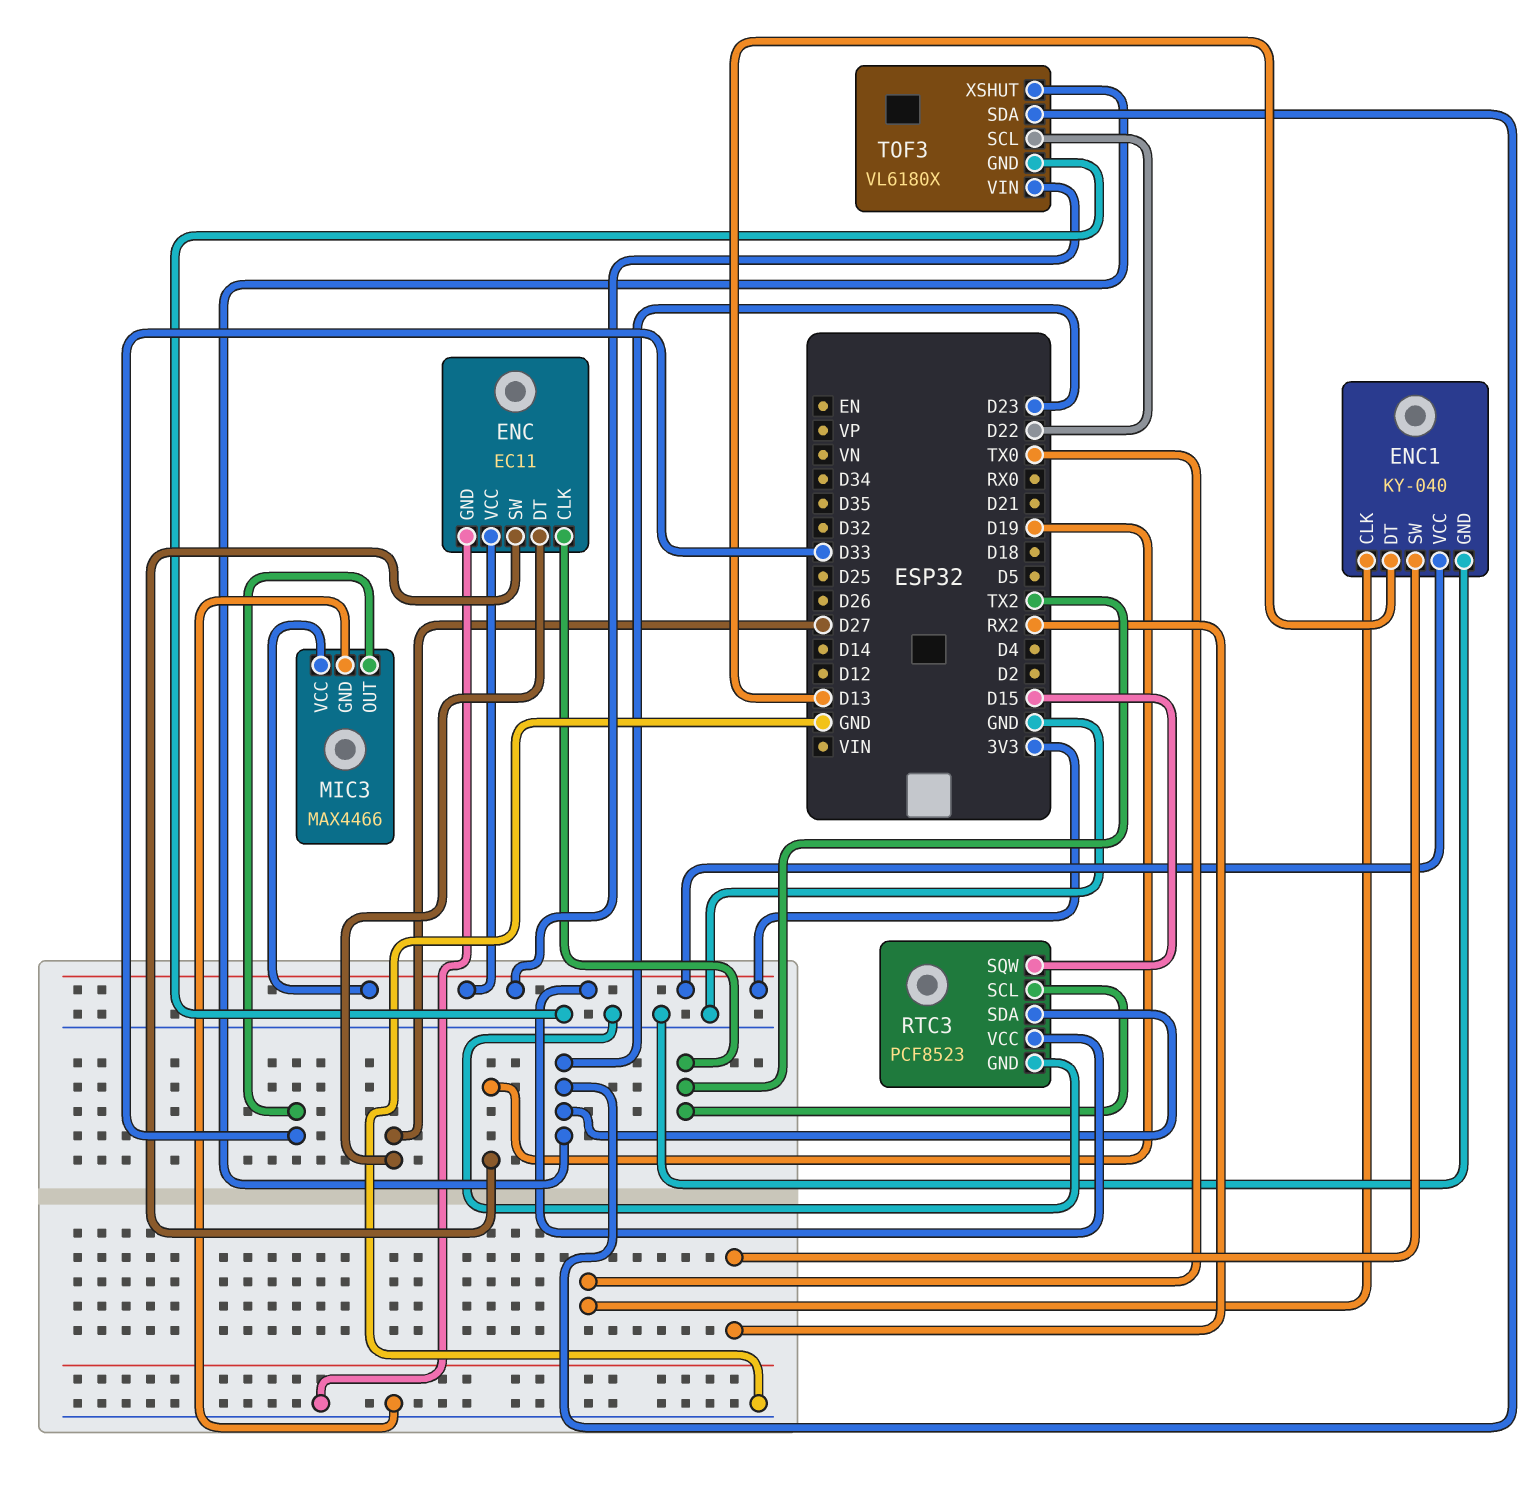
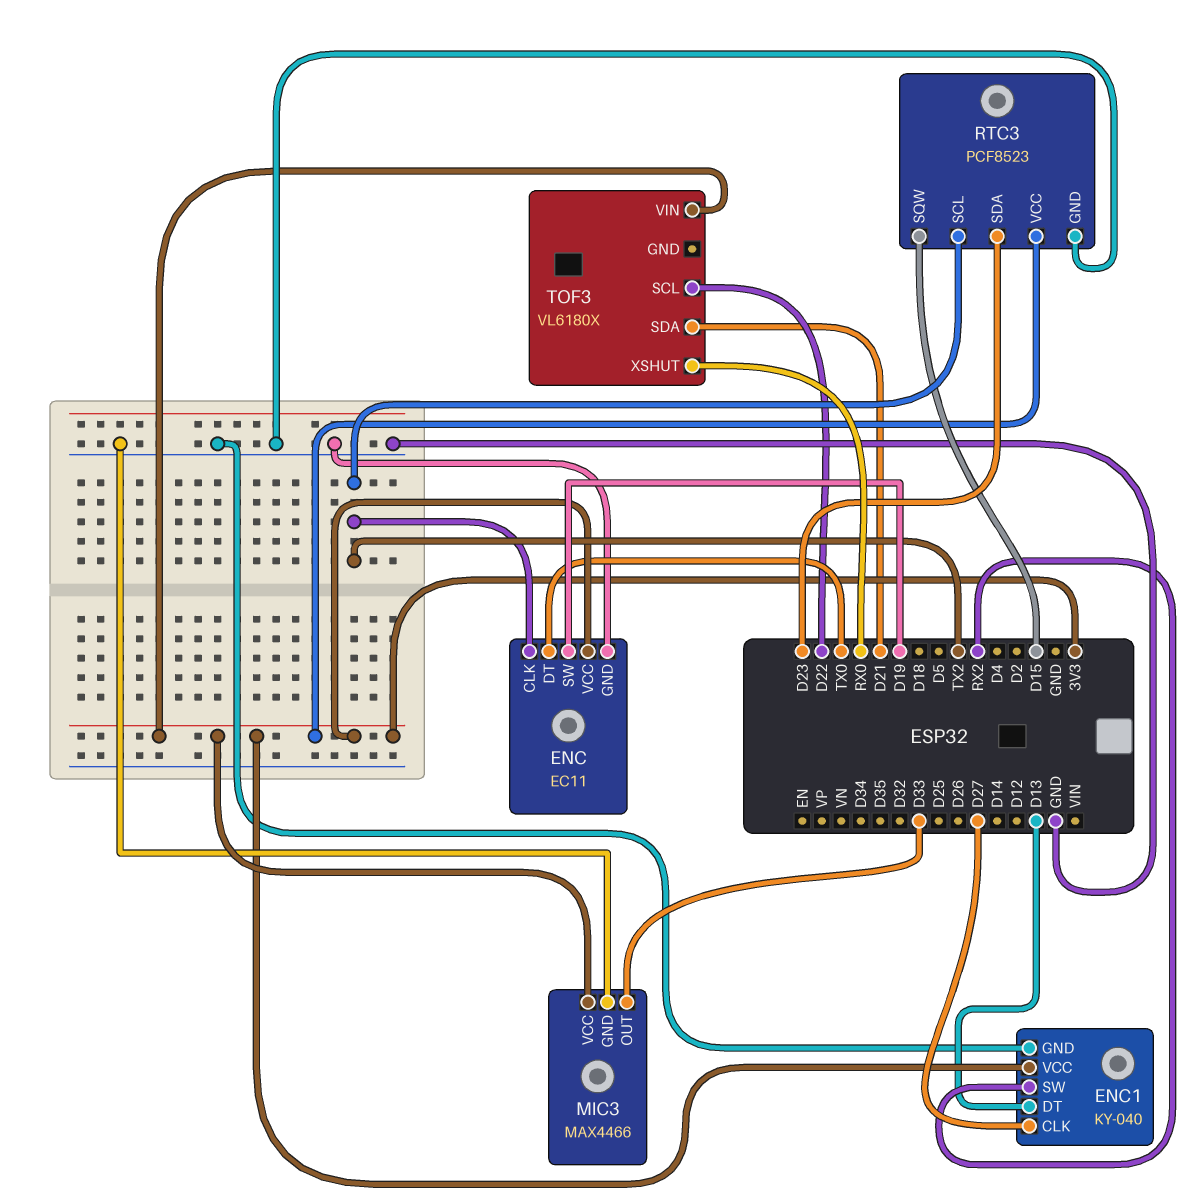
ENC pin DT: D27 -> TX0
ENC1 pin CLK: TX0 -> D27
TOF3 pin GND: GND -> none
TOF3 pin SDA: D23 -> D21
TOF3 pin XSHUT: D23 -> RX0

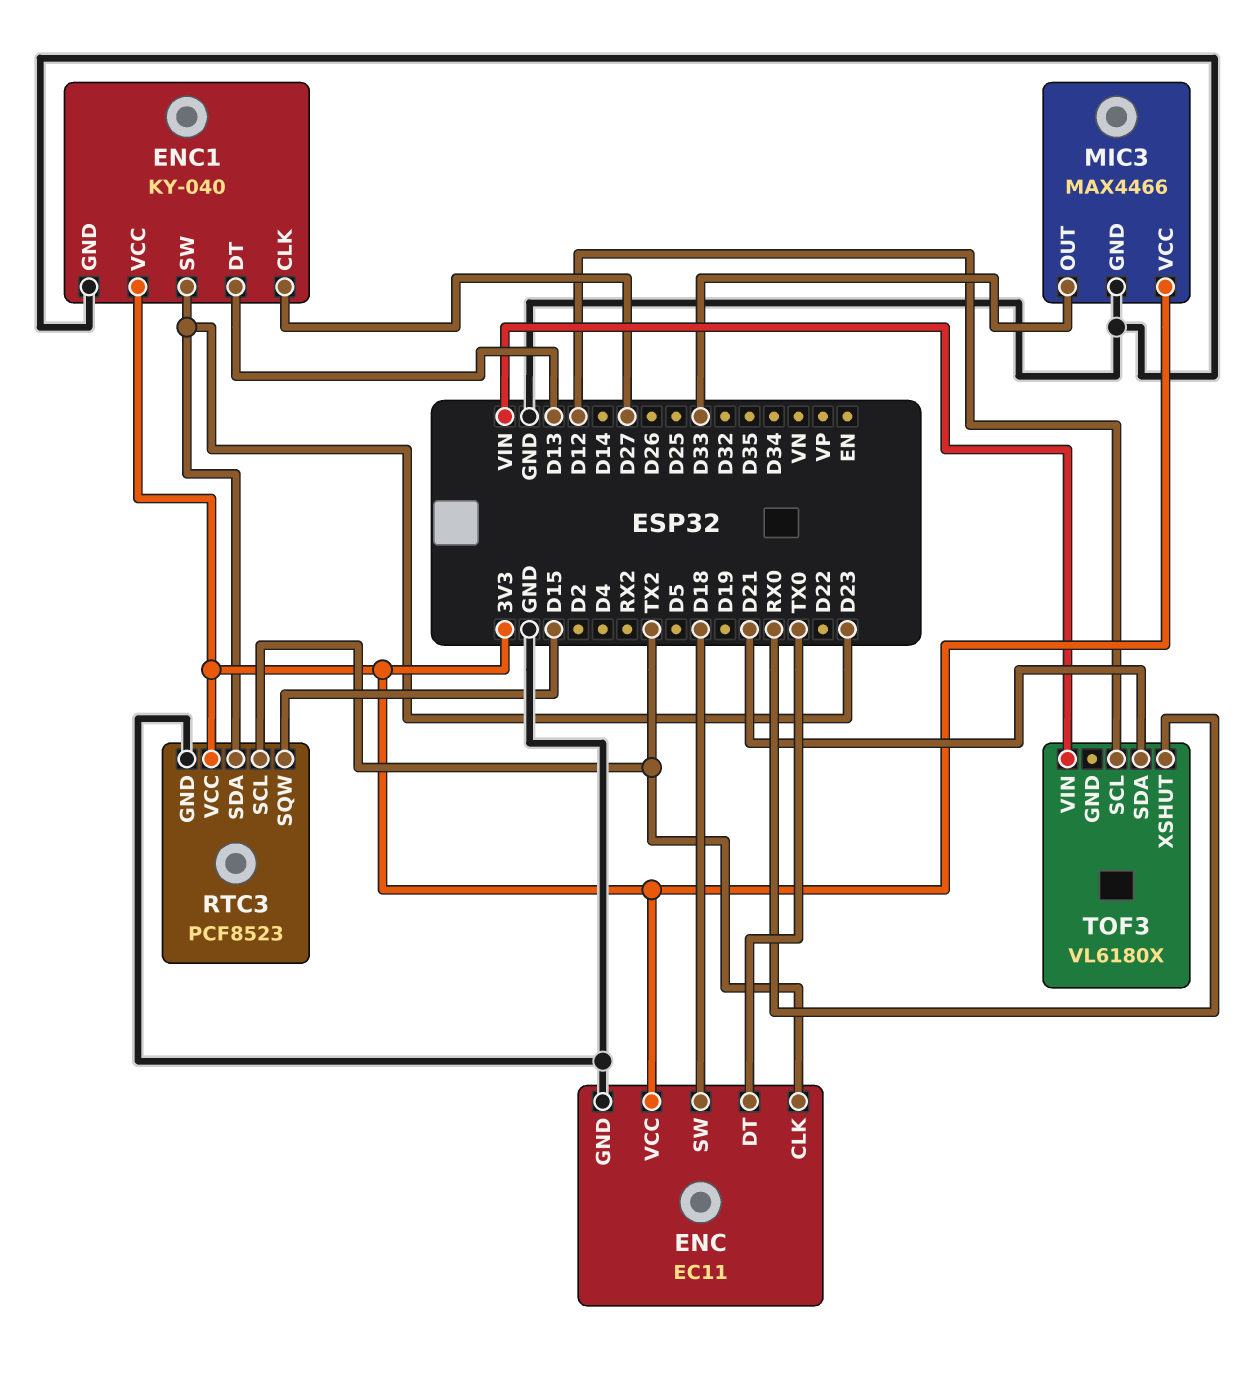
ENC pin SW: D19 -> D18
ENC1 pin SW: RX2 -> D23
TOF3 pin SCL: D22 -> D12
TOF3 pin VIN: 3V3 -> VIN

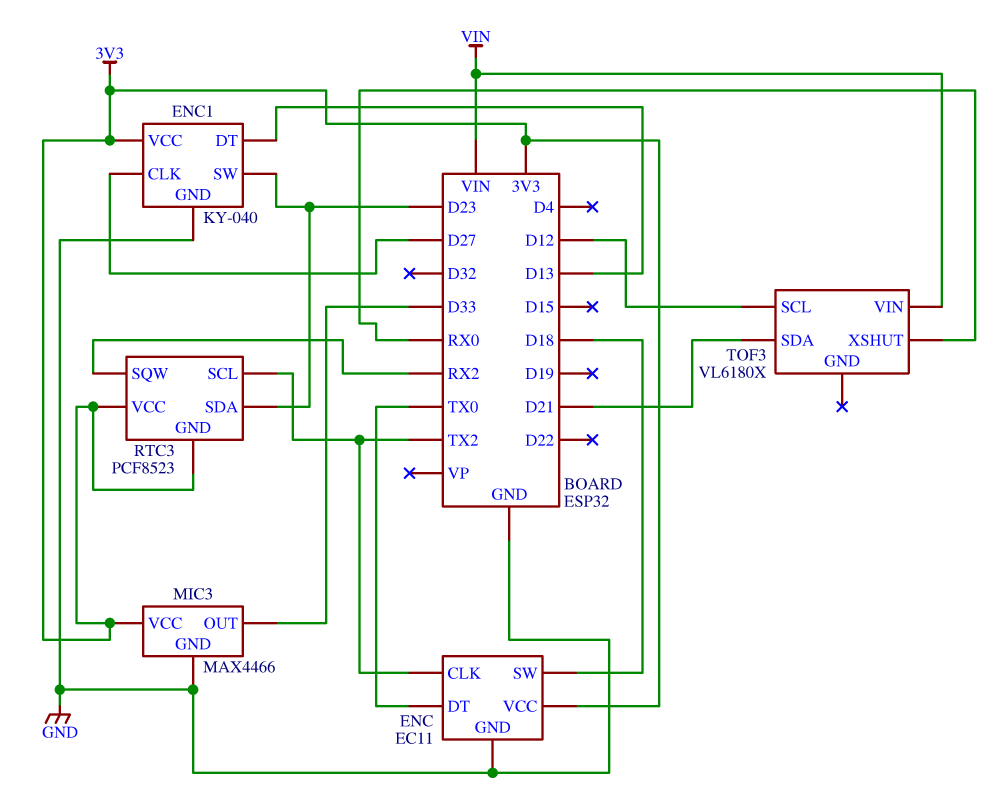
RTC3 pin GND: GND -> 3V3
RTC3 pin SQW: D15 -> RX2

